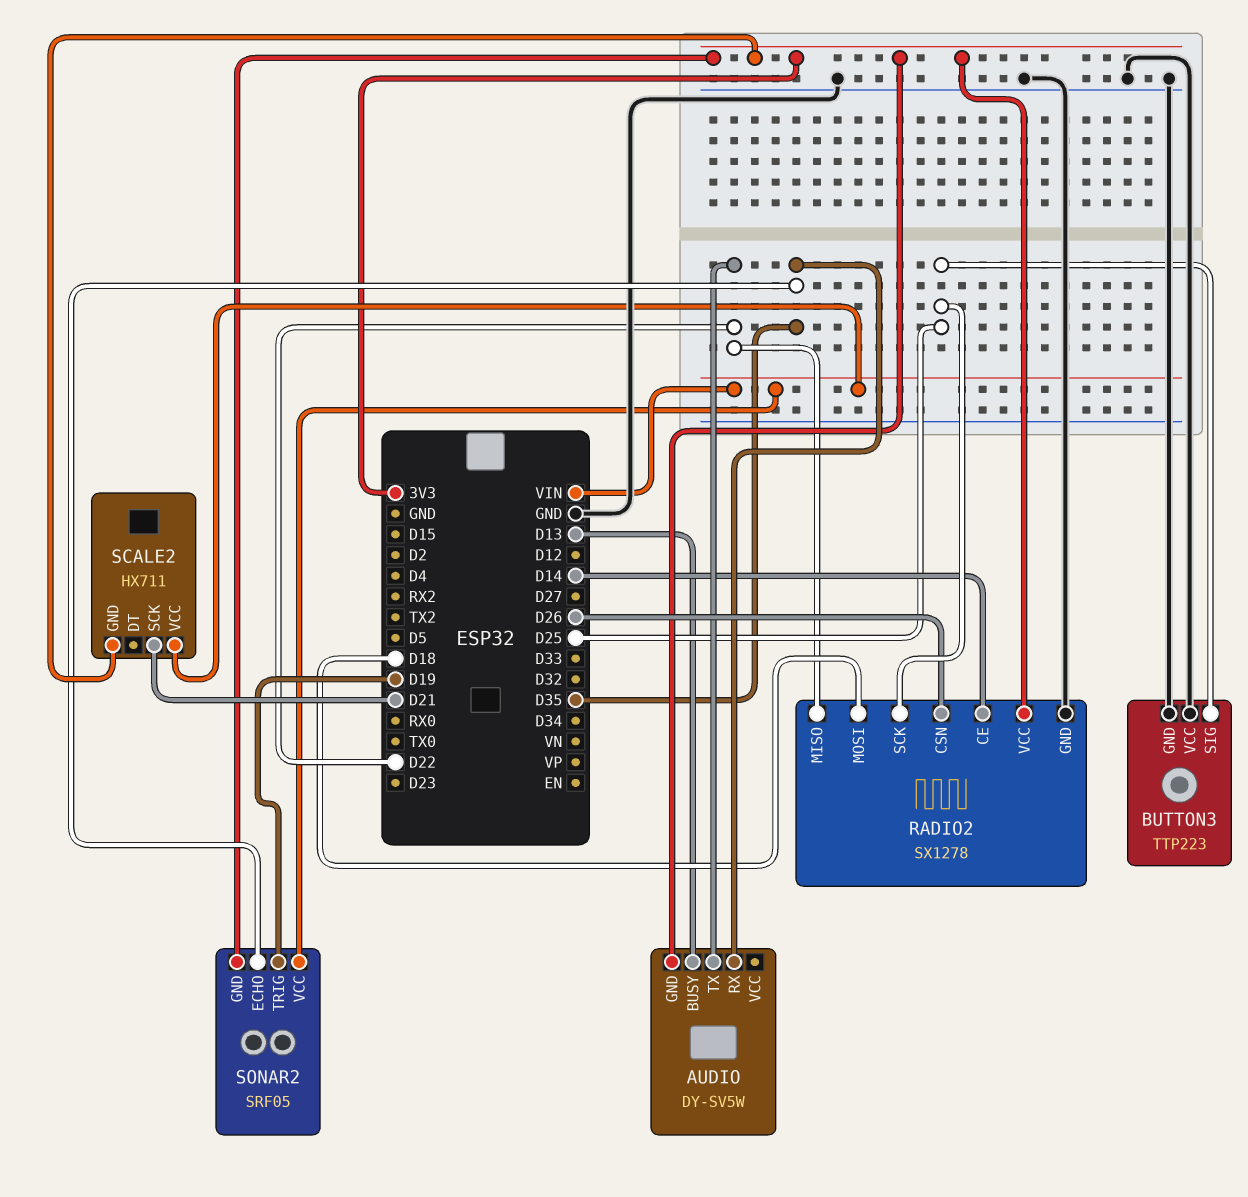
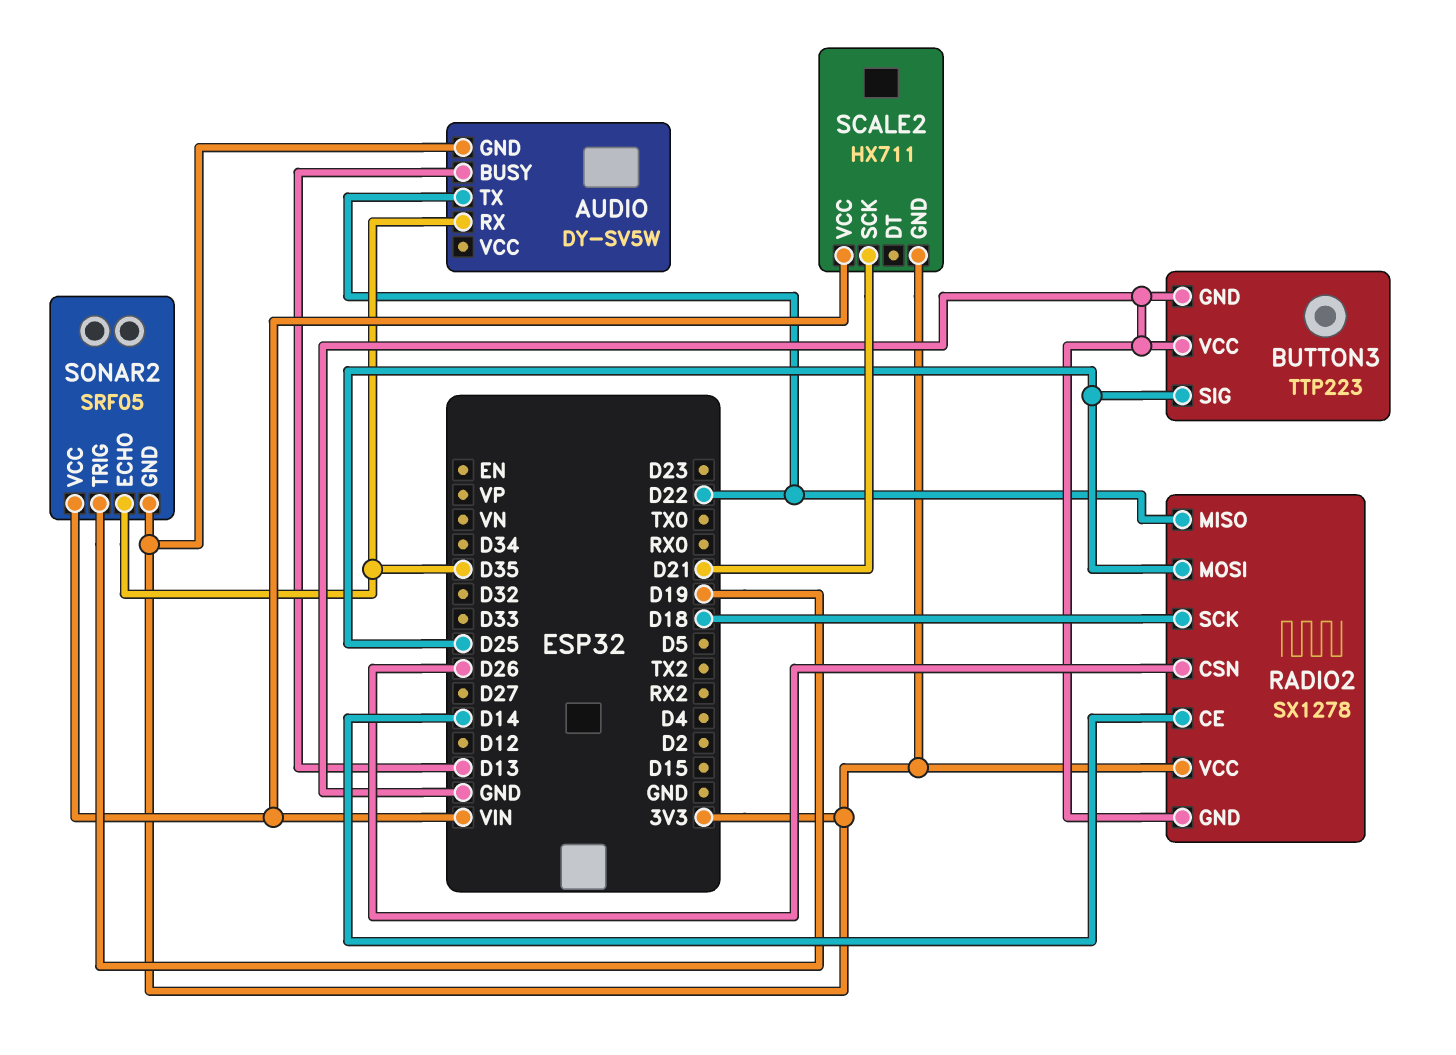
RADIO2 pin MOSI: D18 -> D25
RADIO2 pin SCK: D25 -> D18

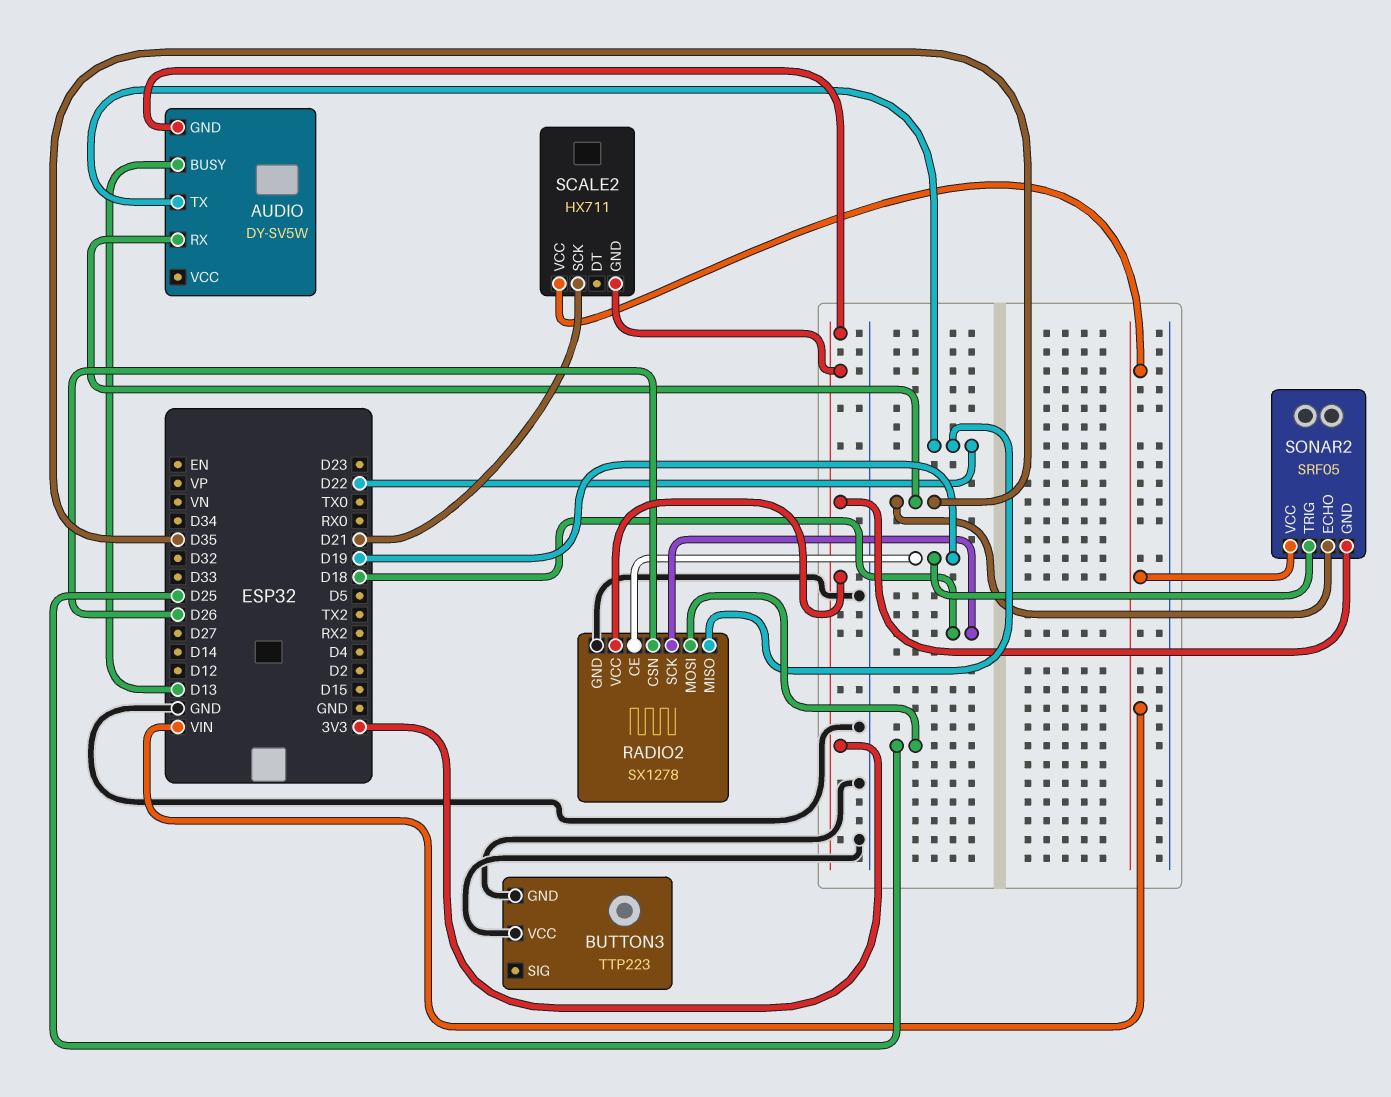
BUTTON3 pin SIG: D25 -> none
RADIO2 pin CE: D14 -> D19

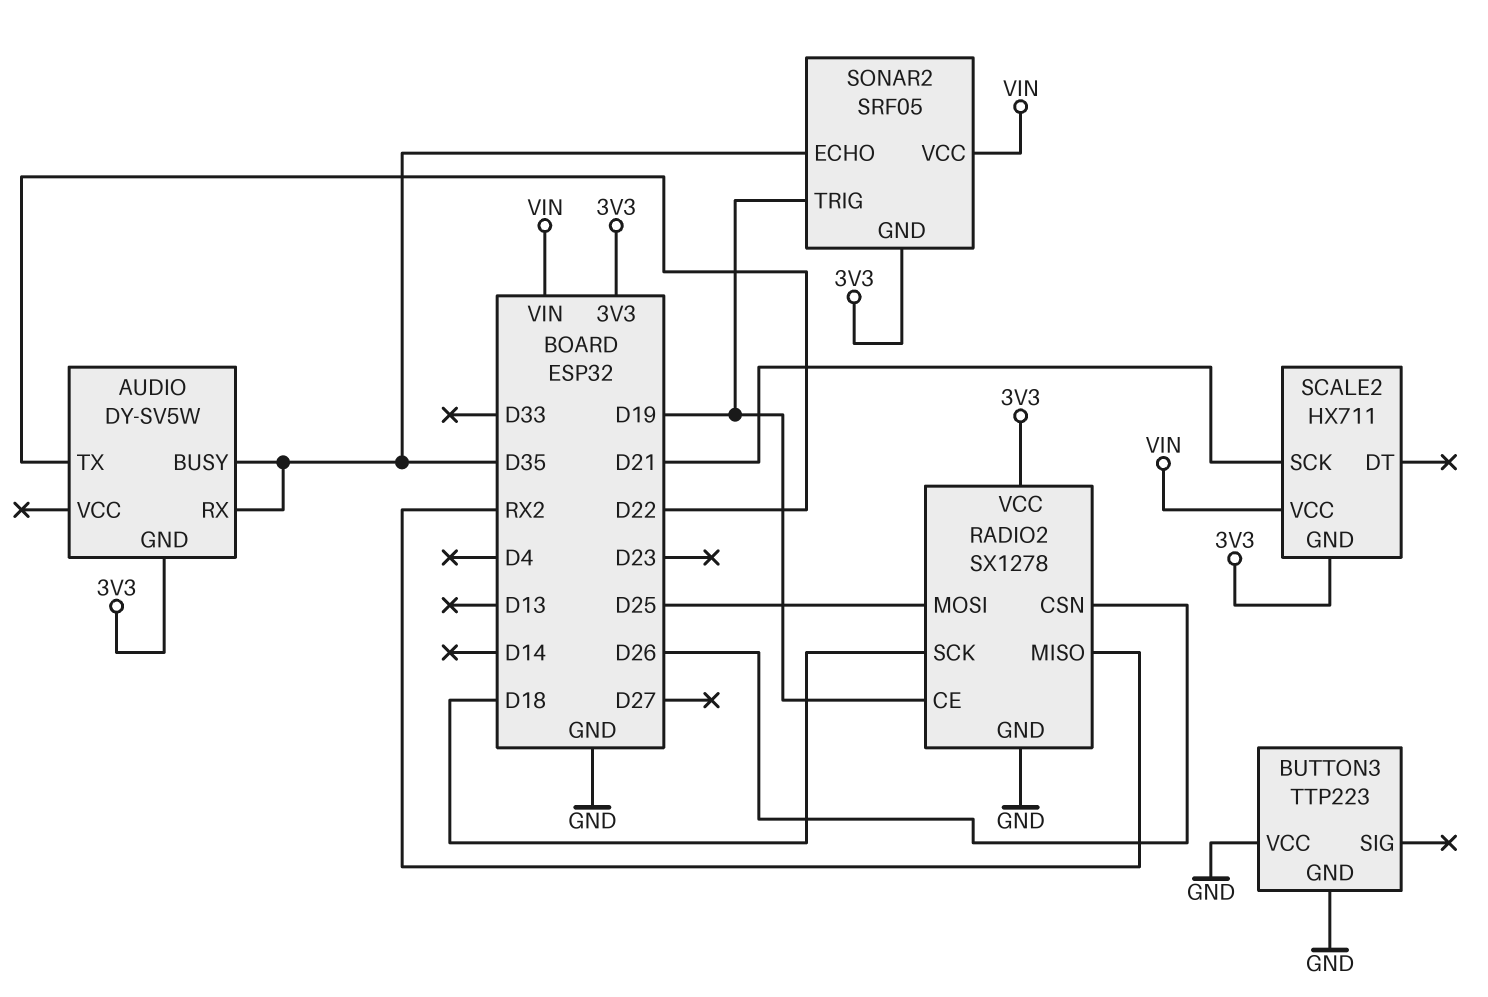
AUDIO pin BUSY: D13 -> D35
RADIO2 pin MISO: D22 -> RX2

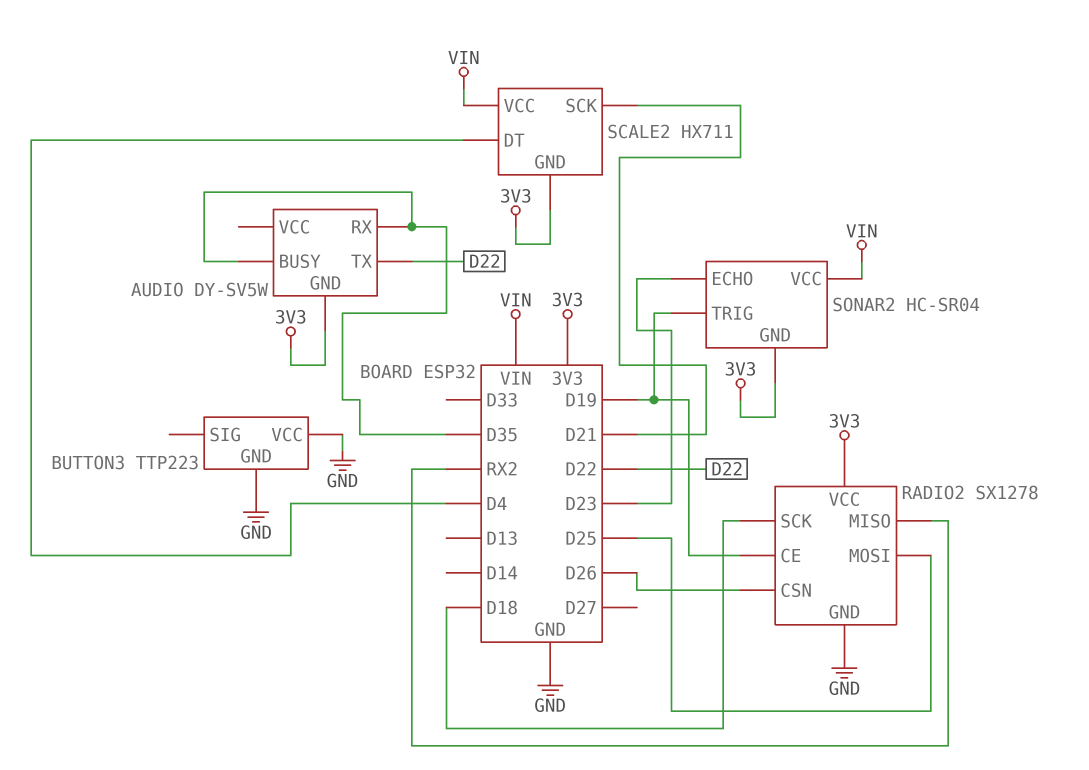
SCALE2 pin DT: none -> D4
SONAR2: SRF05 -> HC-SR04
SONAR2 pin ECHO: D35 -> D23

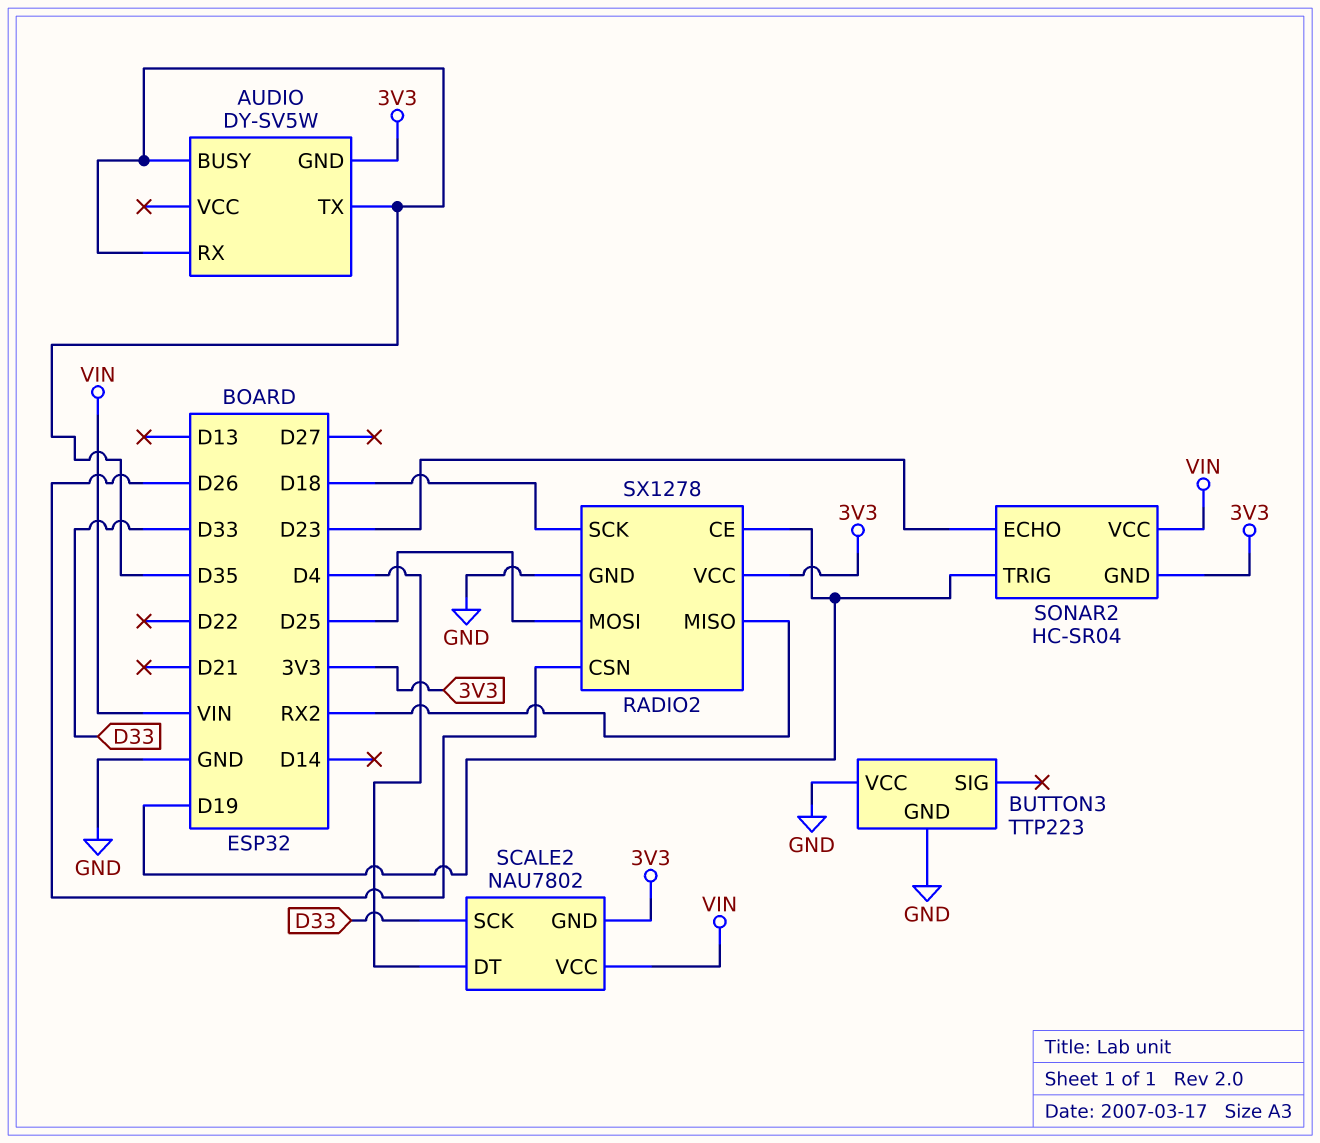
AUDIO pin TX: D22 -> D35
SCALE2: HX711 -> NAU7802
SCALE2 pin SCK: D21 -> D33

